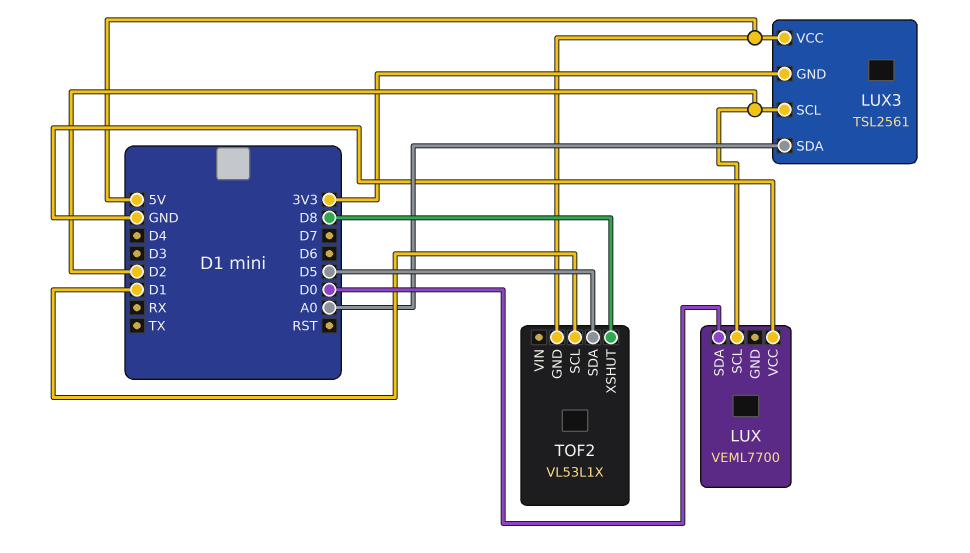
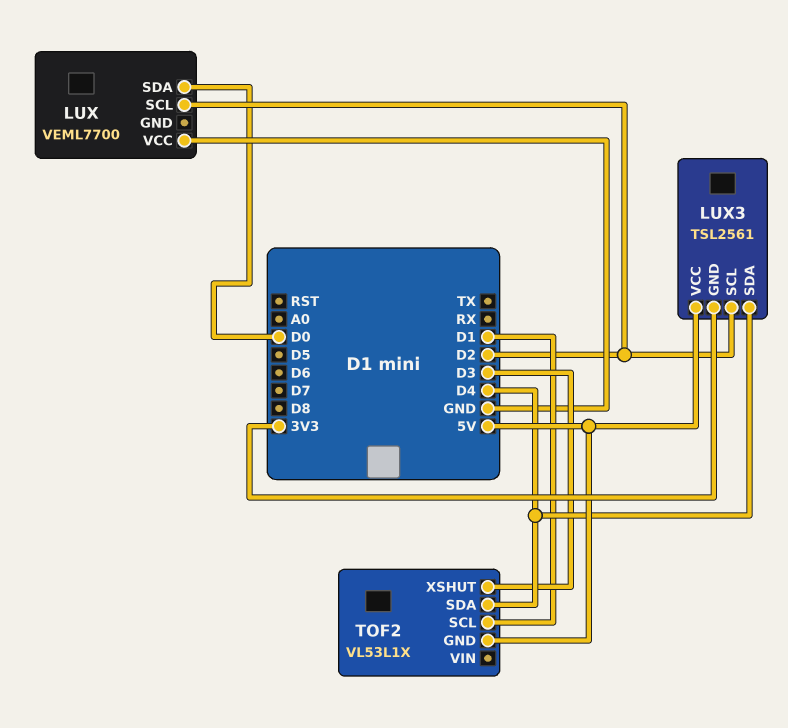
LUX3 pin SDA: A0 -> D4
TOF2 pin SDA: D5 -> D4
TOF2 pin XSHUT: D8 -> D3

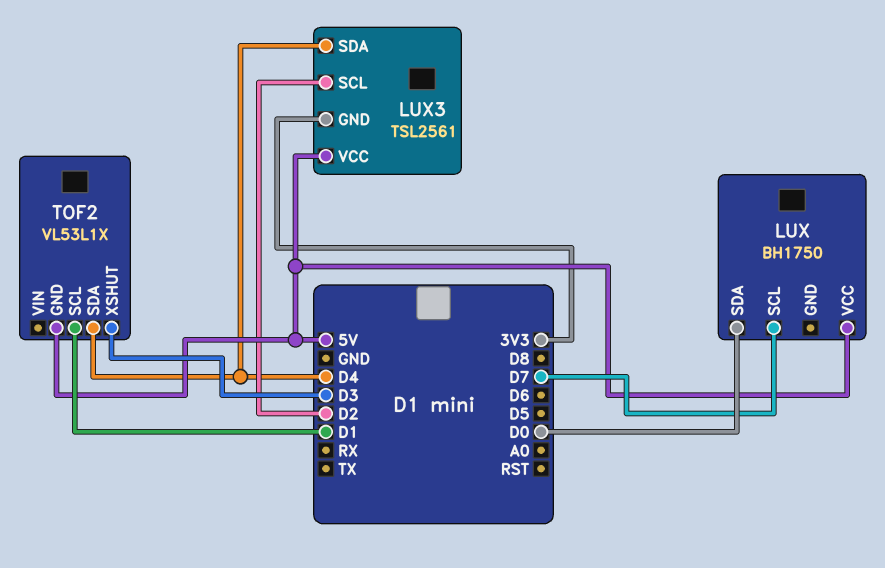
LUX: VEML7700 -> BH1750
LUX pin SCL: D2 -> D7
LUX pin VCC: GND -> 5V

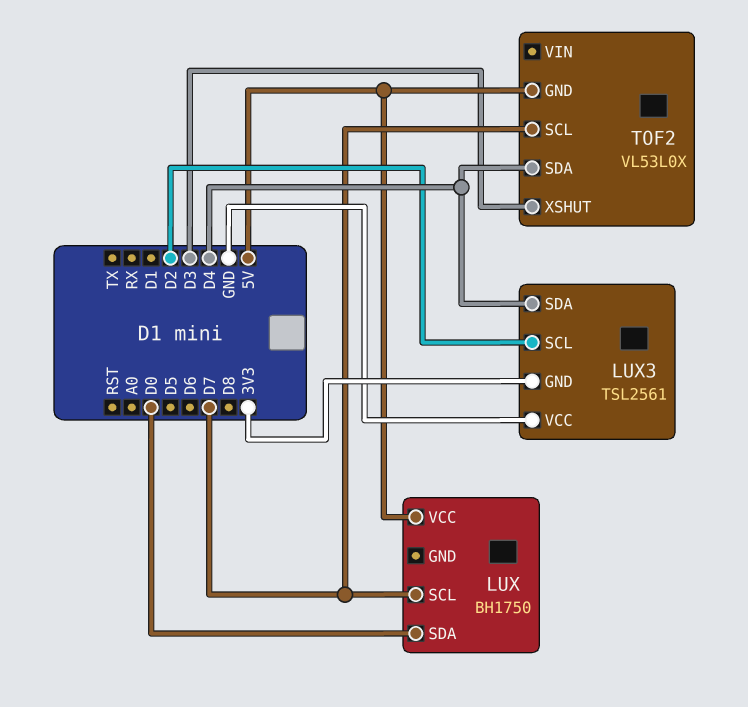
LUX3 pin VCC: 5V -> GND
TOF2: VL53L1X -> VL53L0X
TOF2 pin SCL: D1 -> D7

